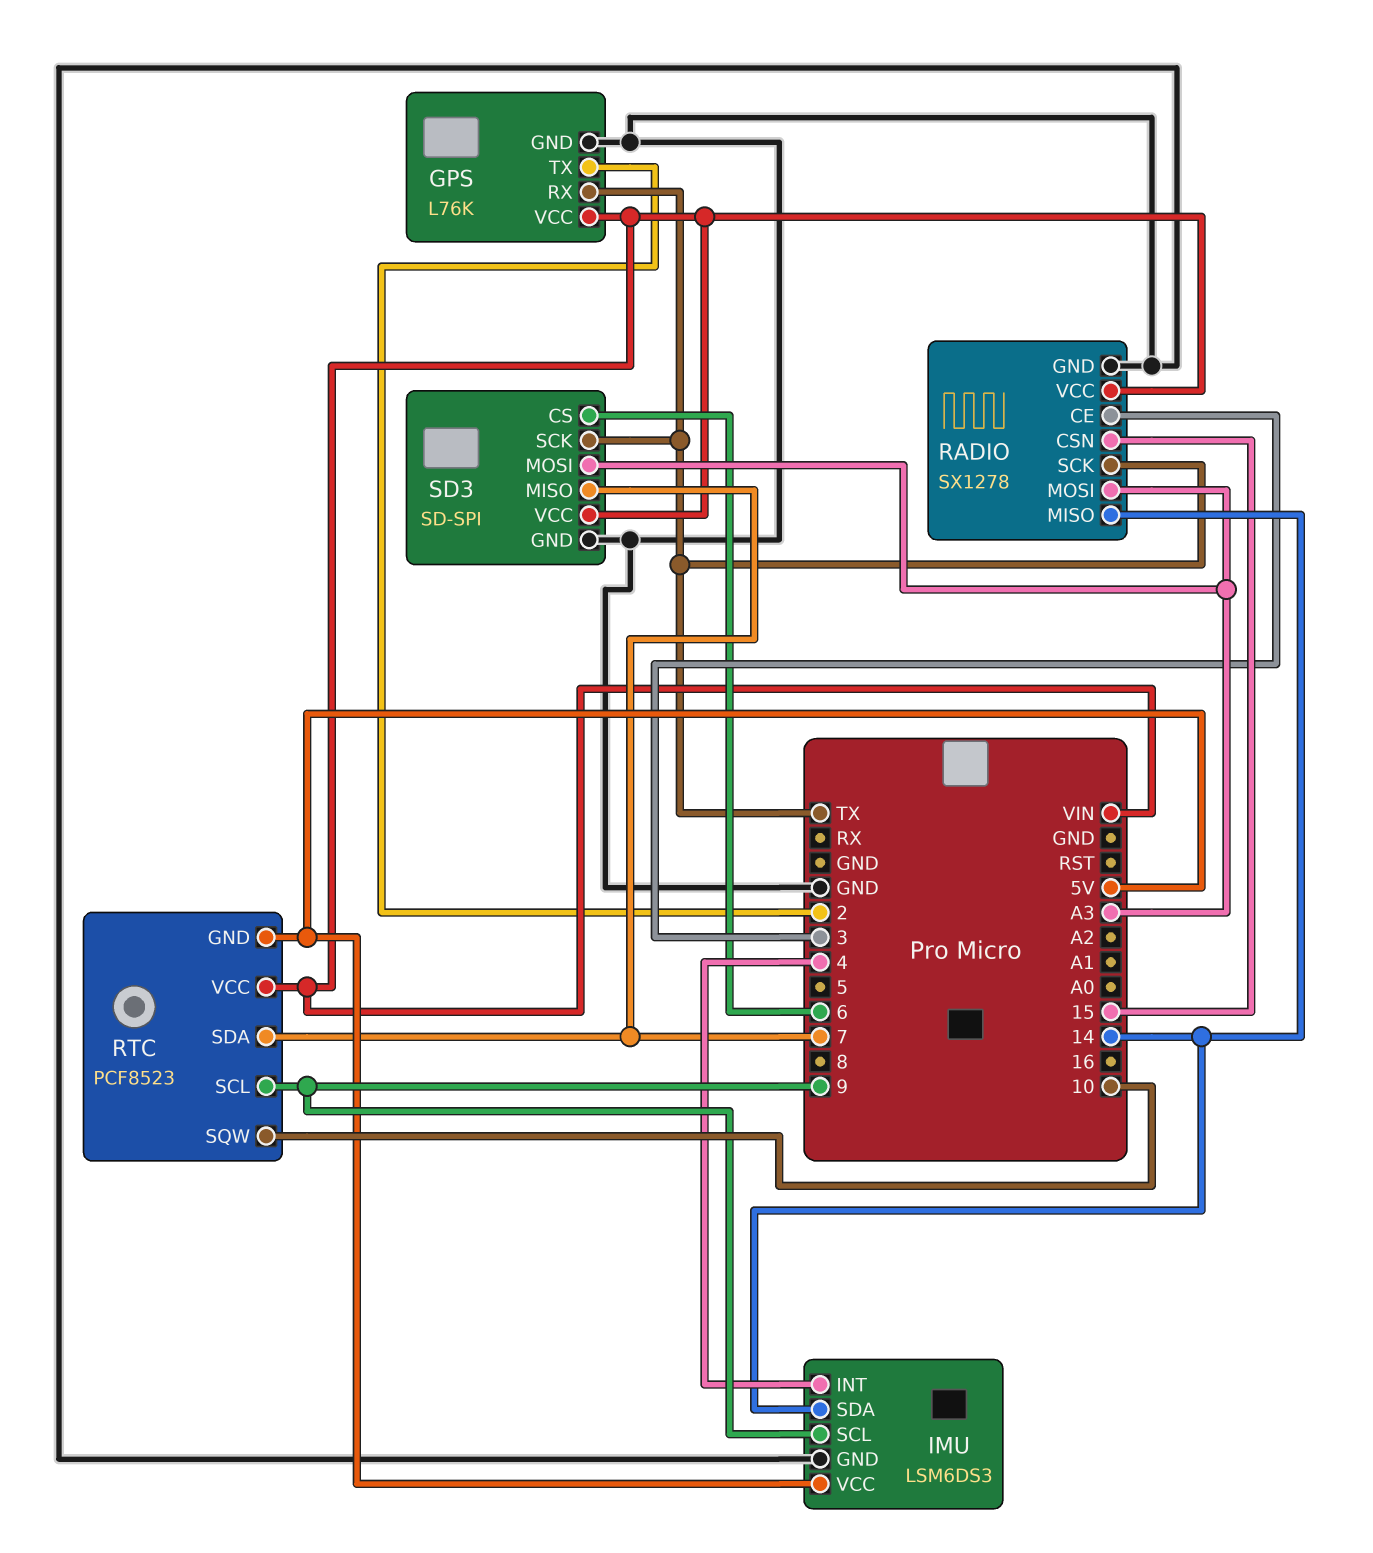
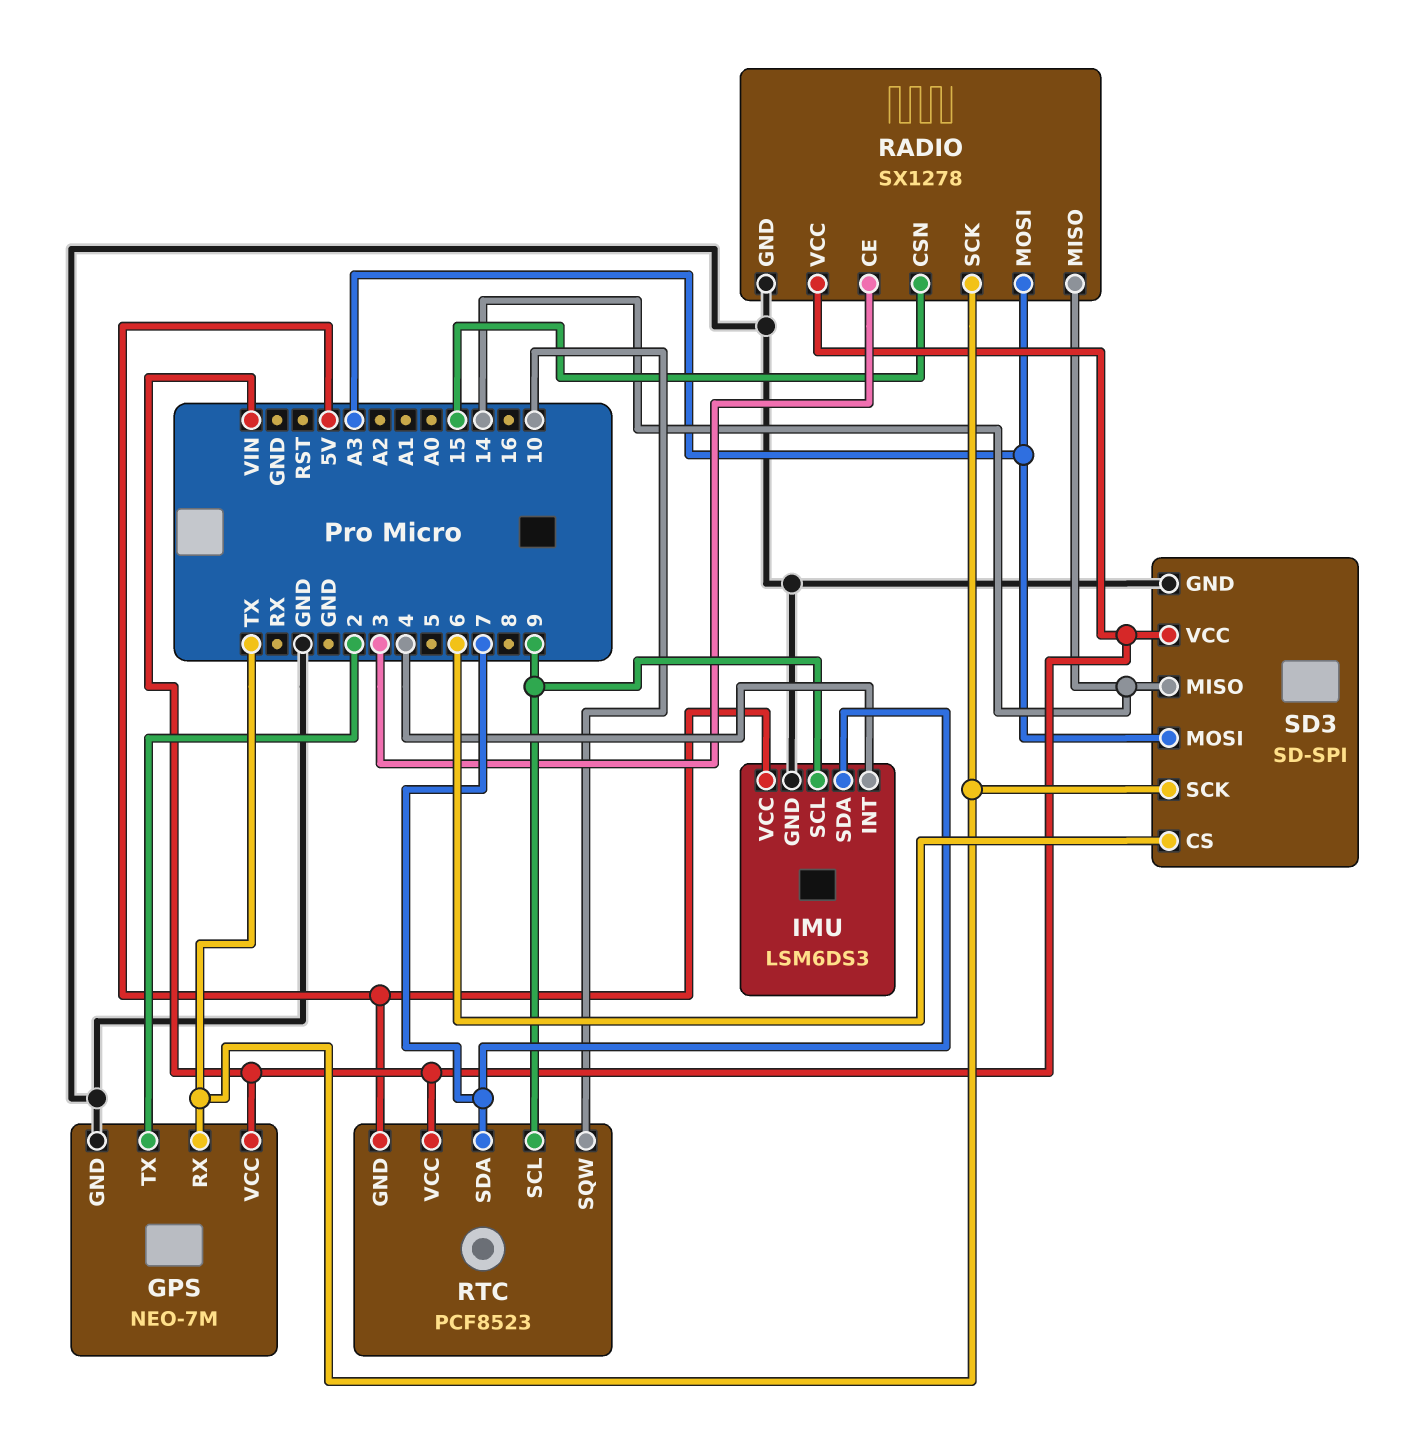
GPS: L76K -> NEO-7M
IMU pin SDA: 14 -> 7
SD3 pin MISO: 7 -> 14

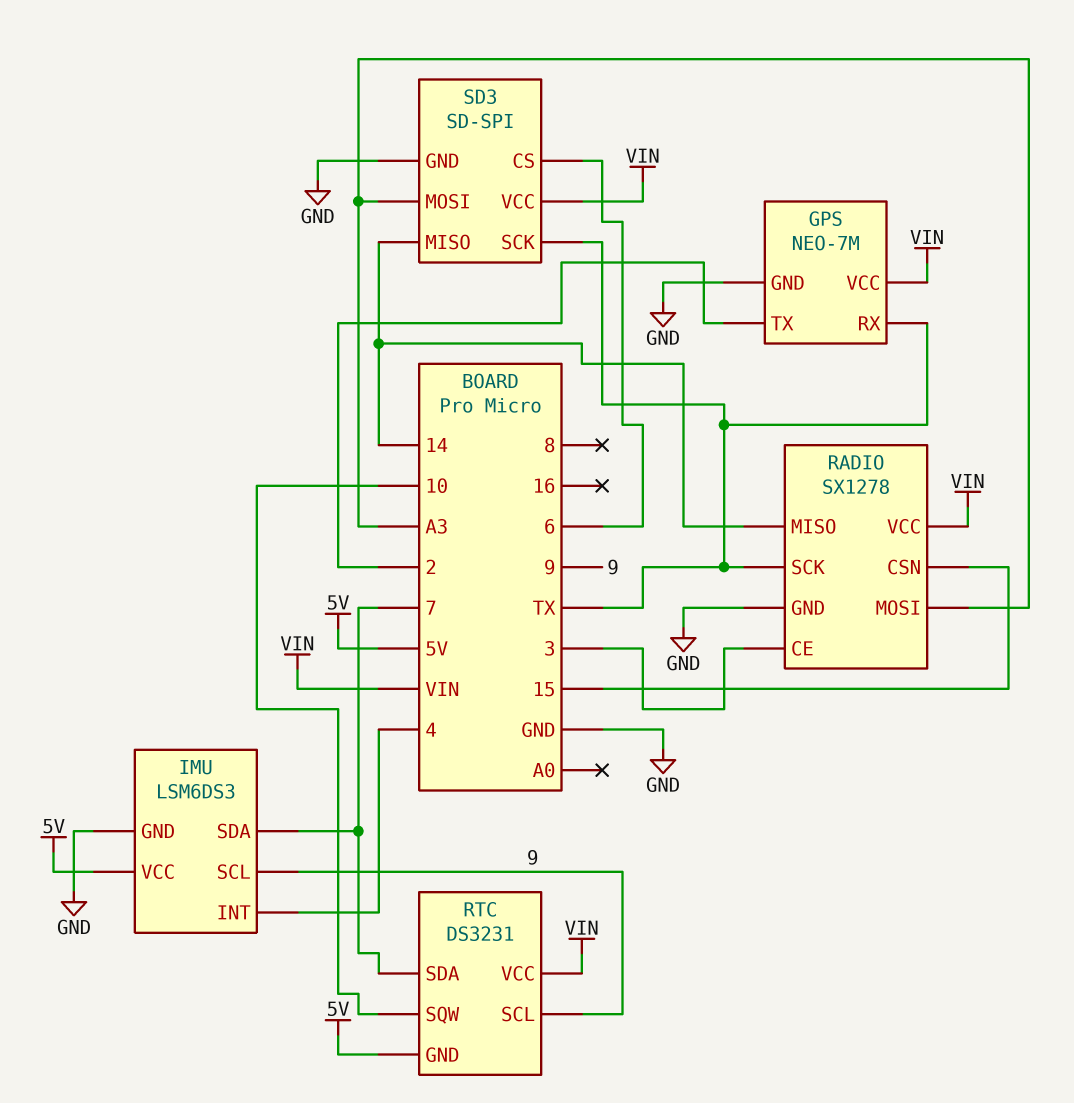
RTC: PCF8523 -> DS3231

